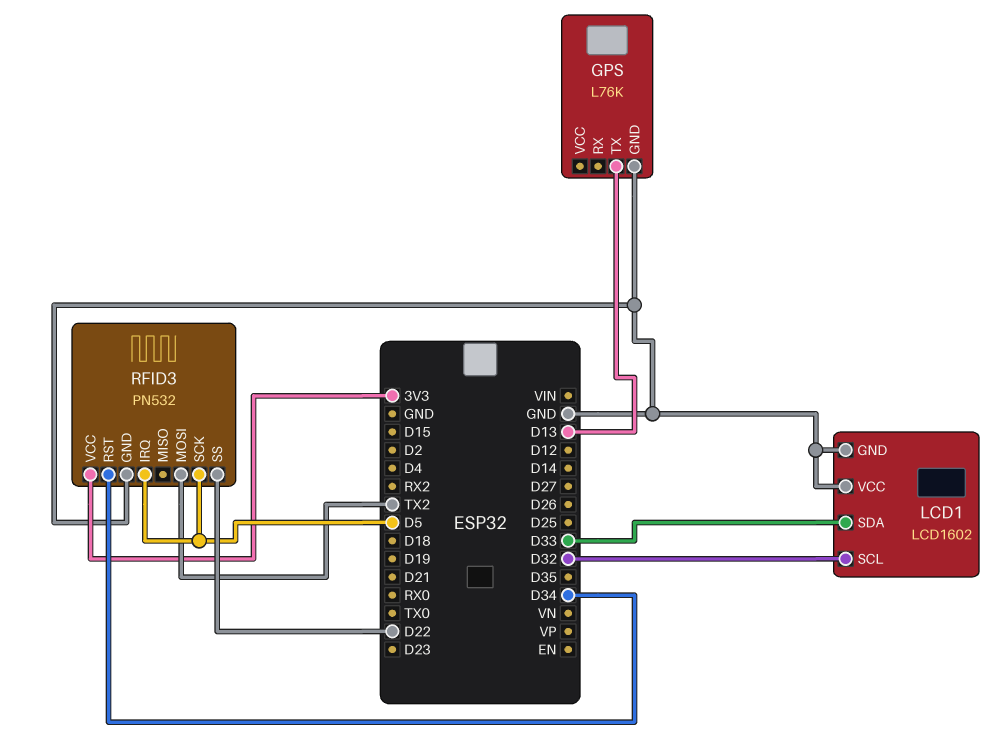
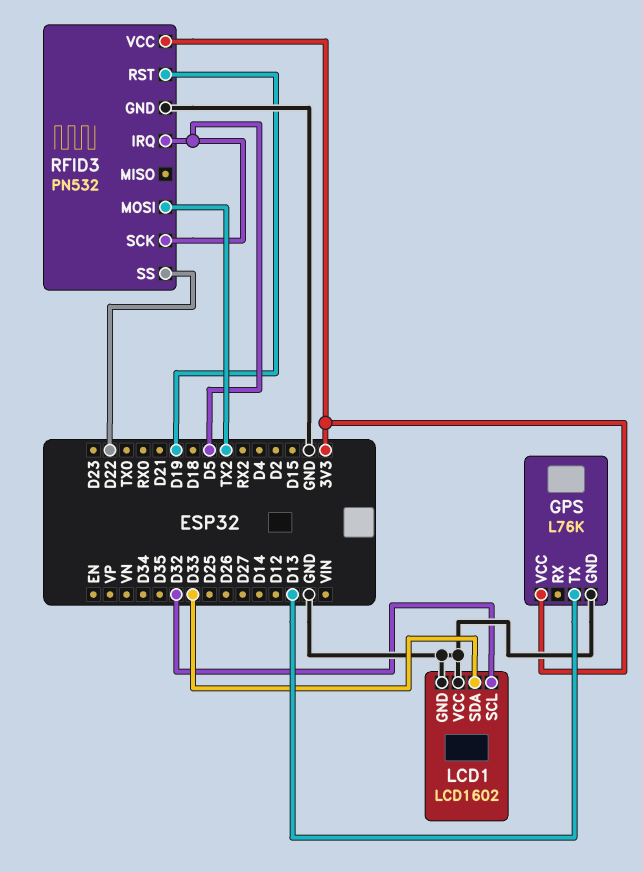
GPS pin VCC: none -> 3V3
RFID3 pin RST: D34 -> D19

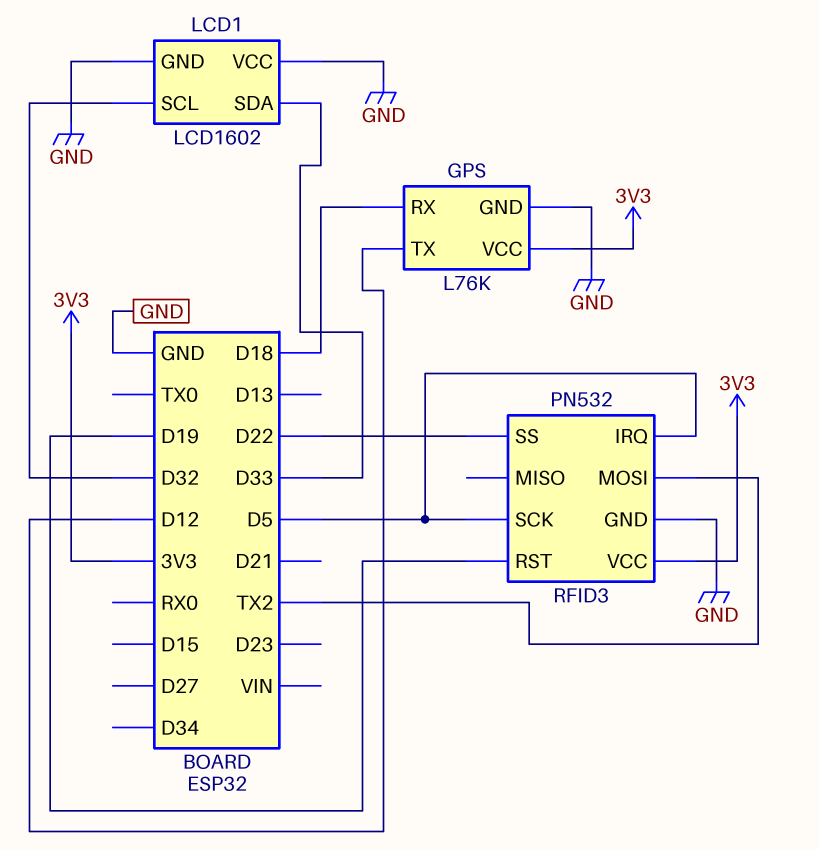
GPS pin RX: none -> D18
GPS pin TX: D13 -> D12

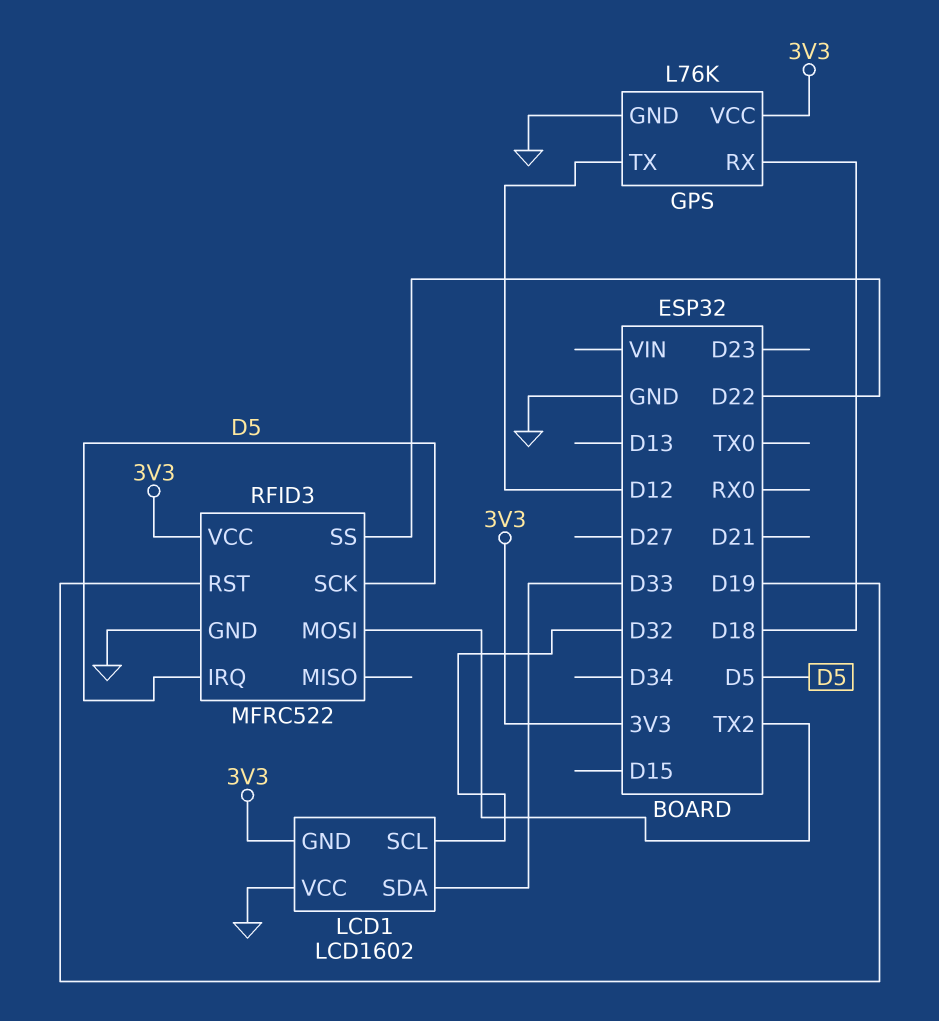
LCD1 pin GND: GND -> 3V3
RFID3: PN532 -> MFRC522

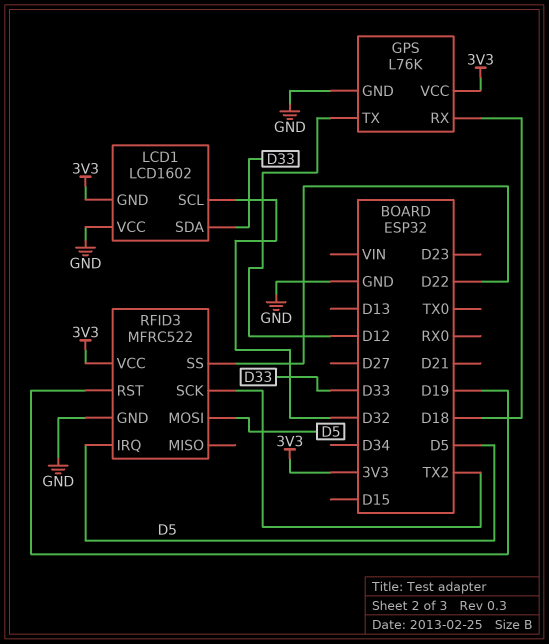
RFID3 pin MOSI: TX2 -> D5
RFID3 pin SCK: D5 -> TX2

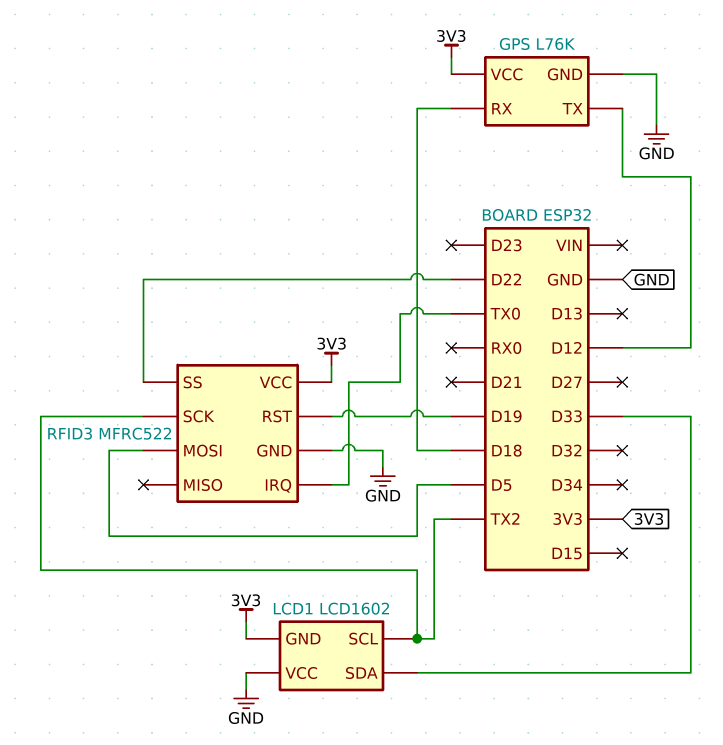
LCD1 pin SCL: D32 -> TX2
RFID3 pin IRQ: D5 -> TX0

